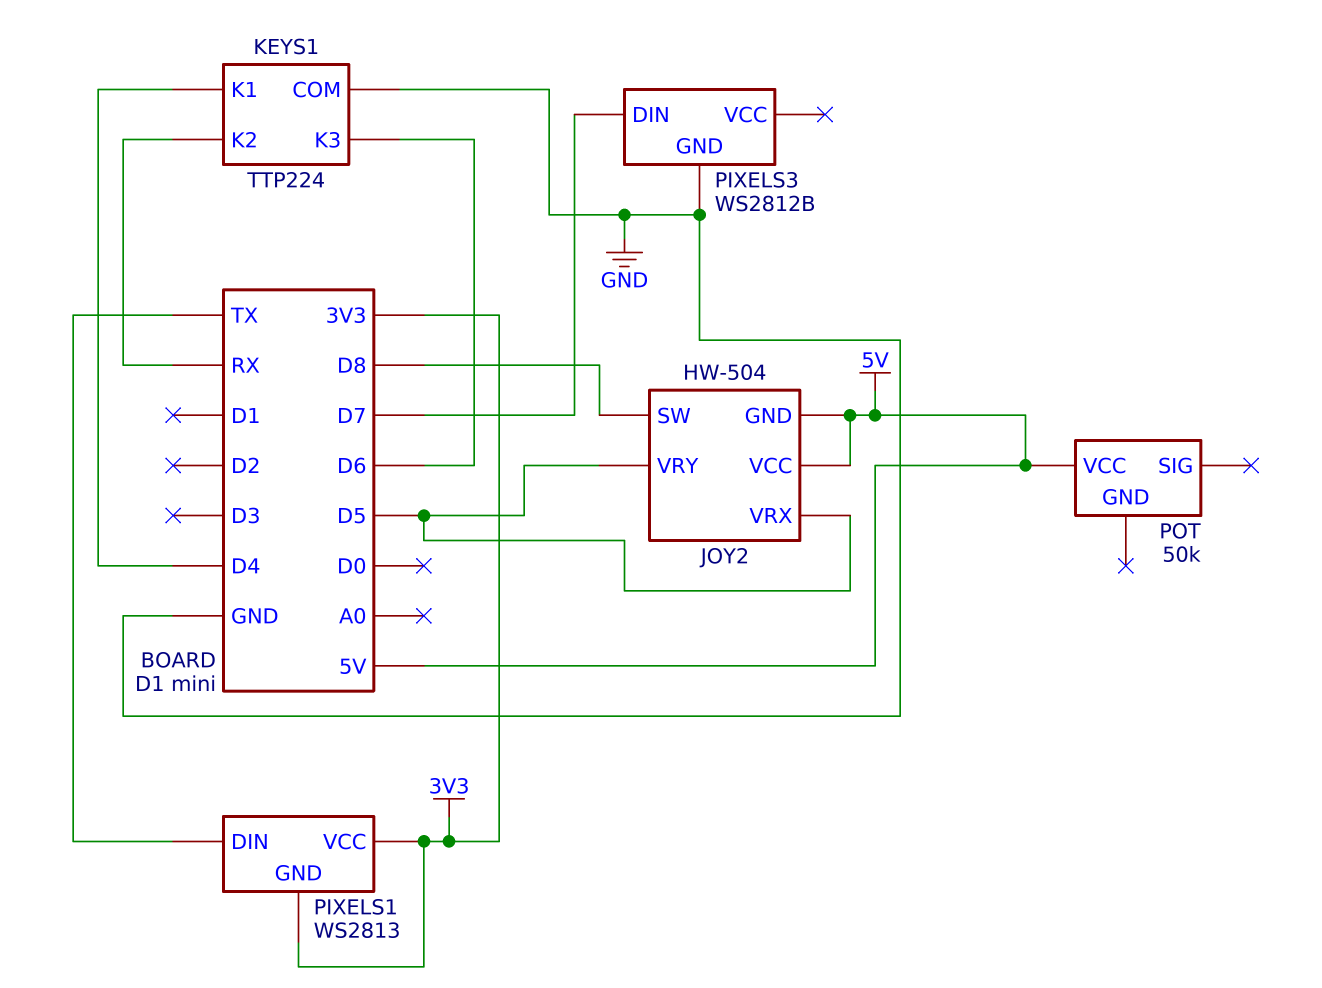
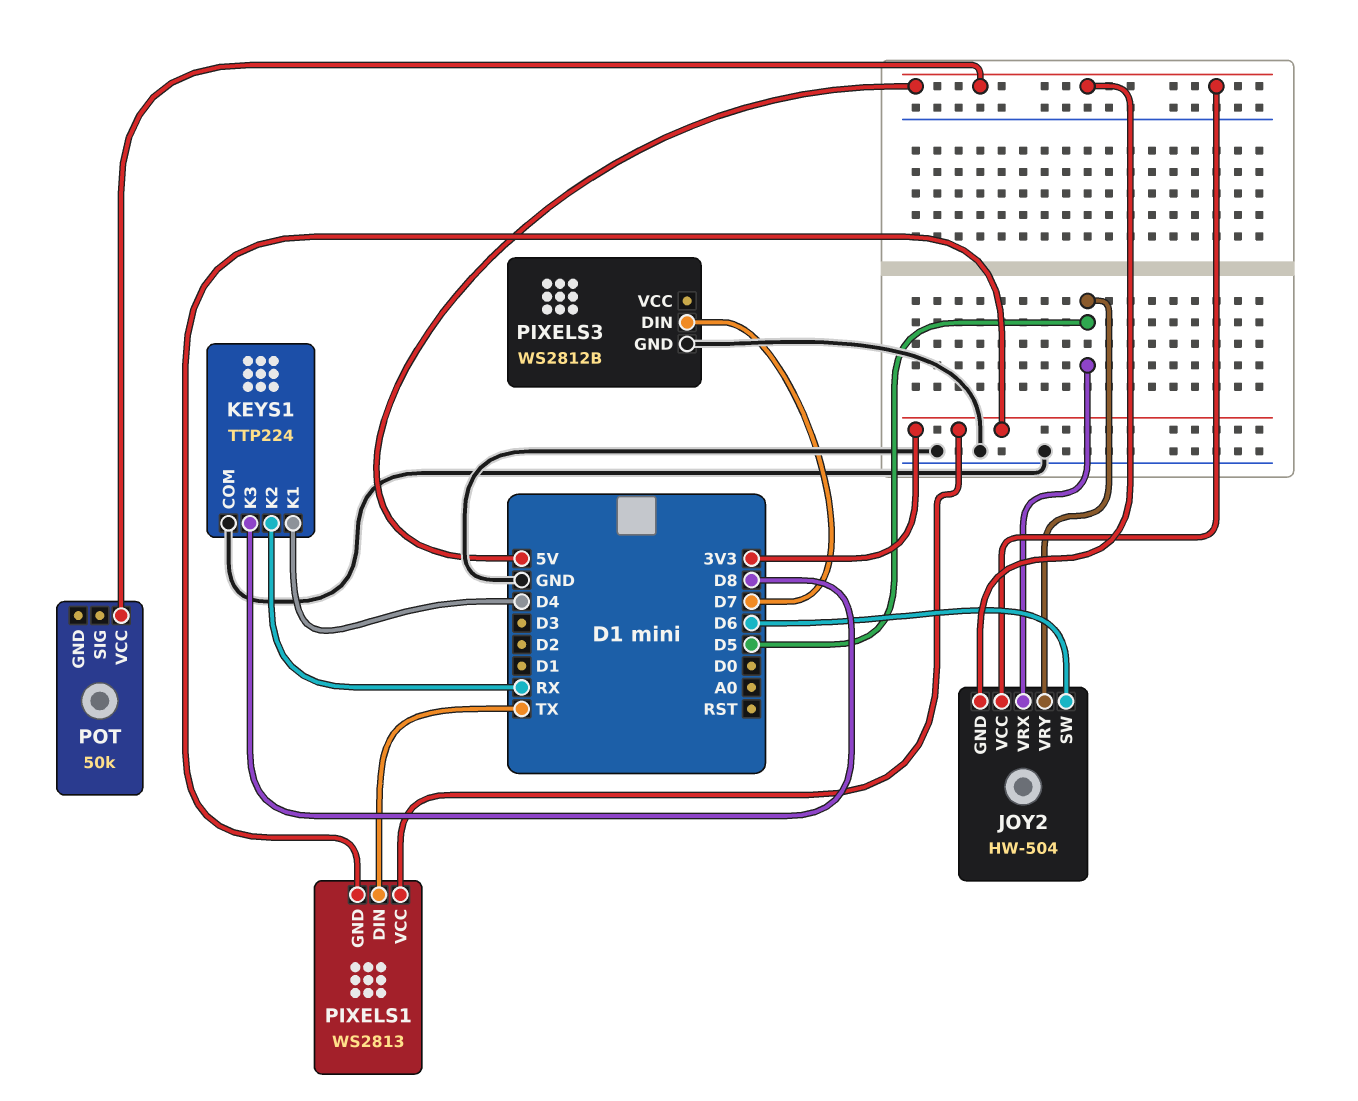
JOY2 pin SW: D8 -> D6
KEYS1 pin K3: D6 -> D8

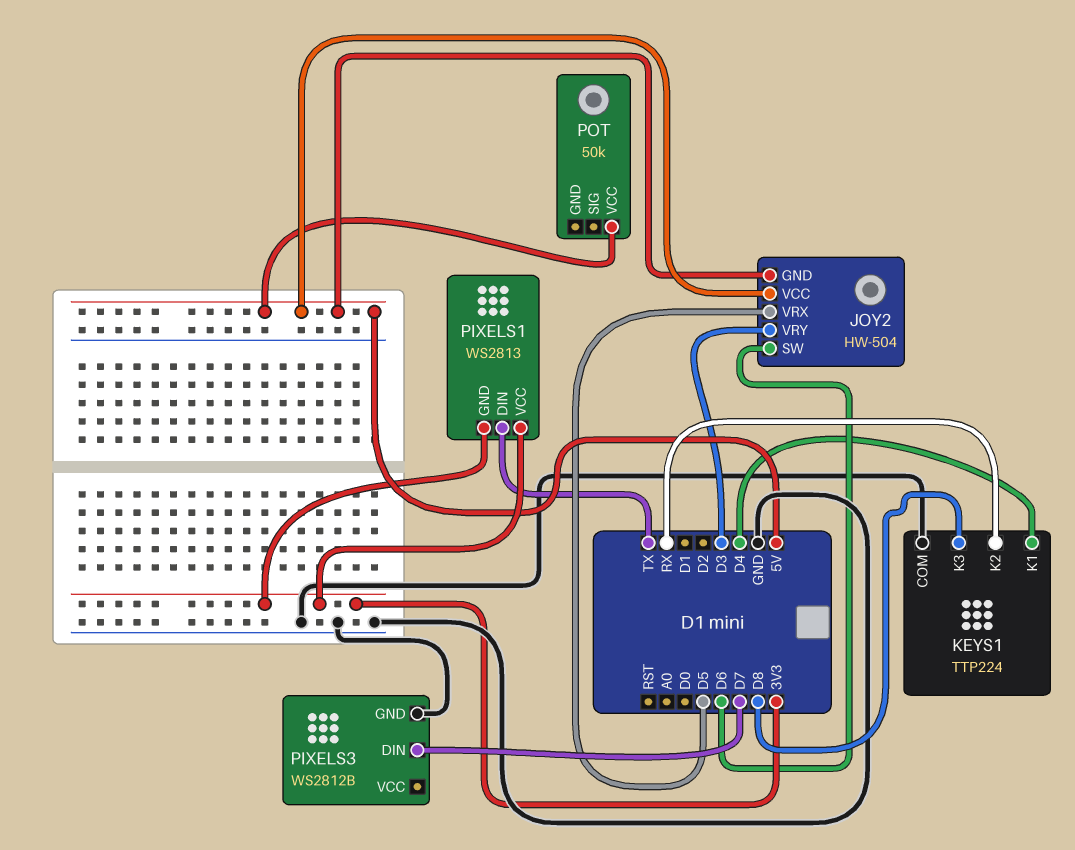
JOY2 pin VRY: D5 -> D3

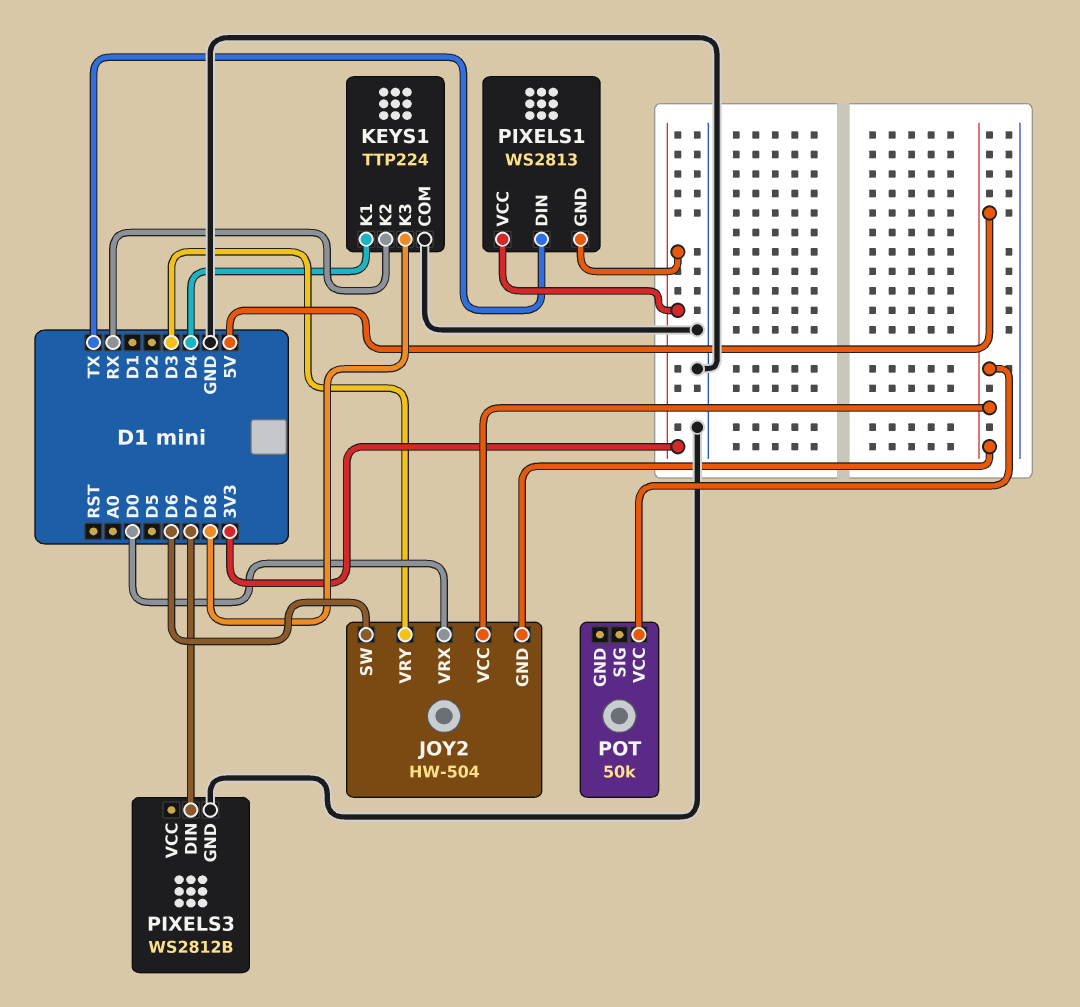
JOY2 pin VRX: D5 -> D0

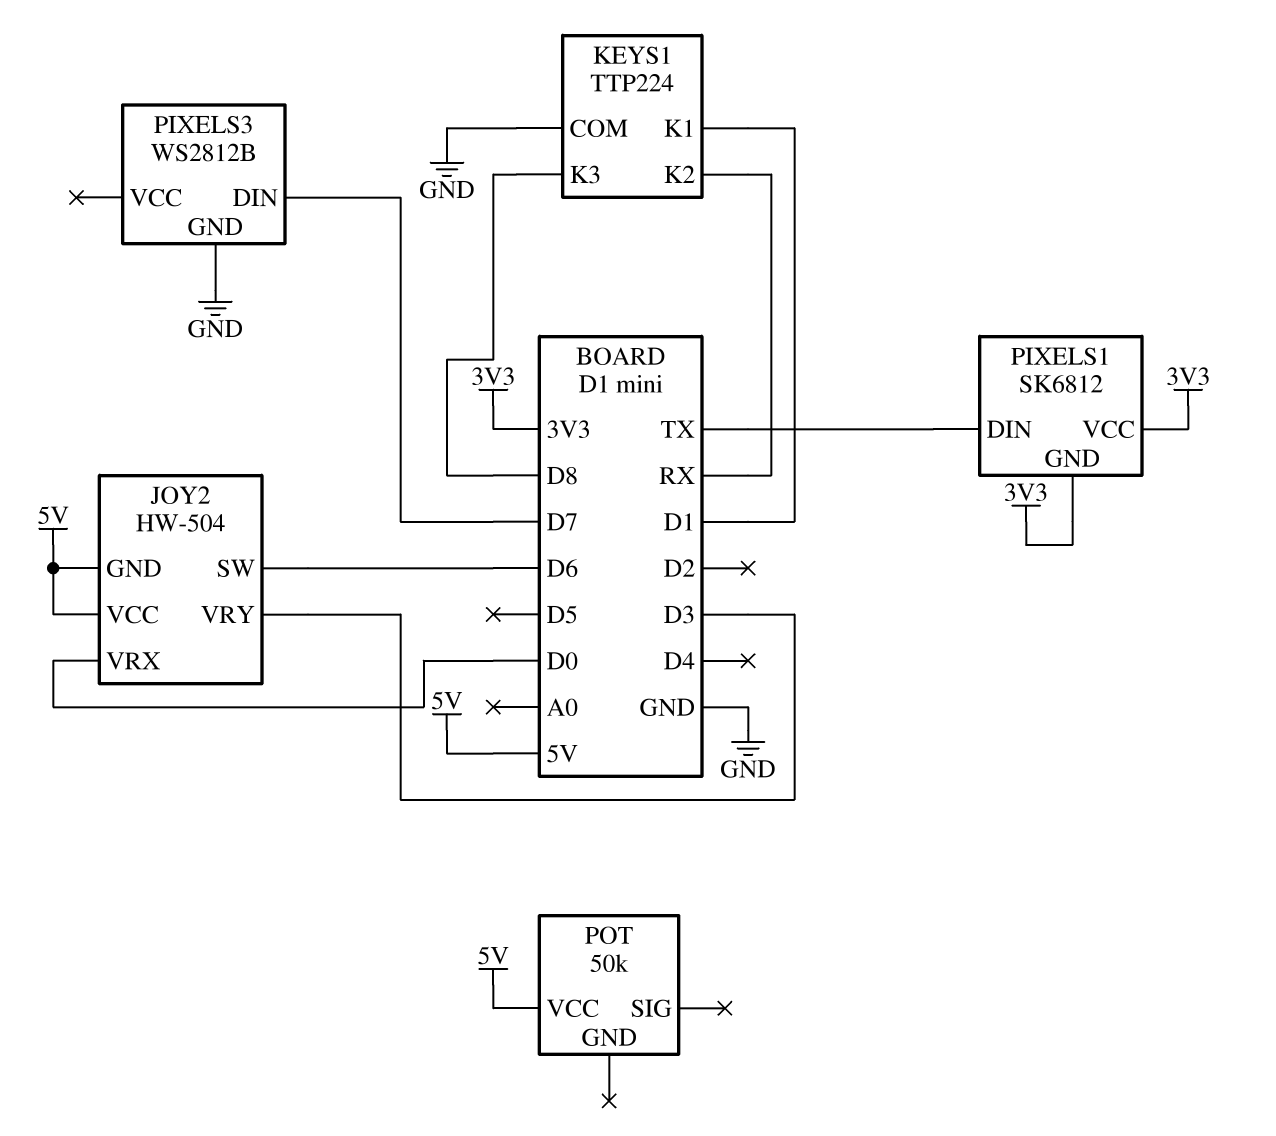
KEYS1 pin K1: D4 -> D1
PIXELS1: WS2813 -> SK6812

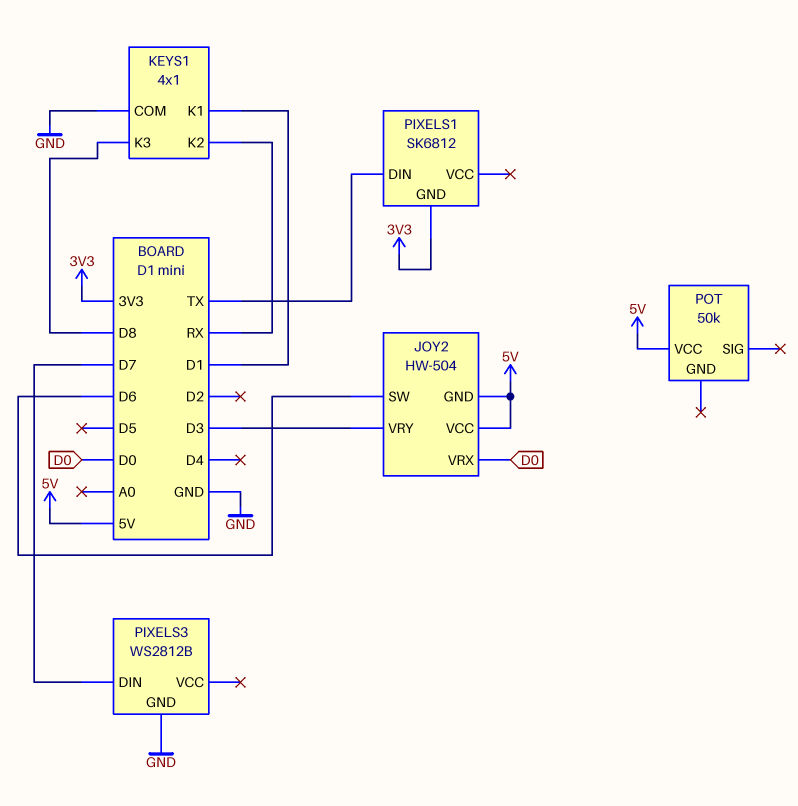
KEYS1: TTP224 -> 4x1
PIXELS1 pin VCC: 3V3 -> none

